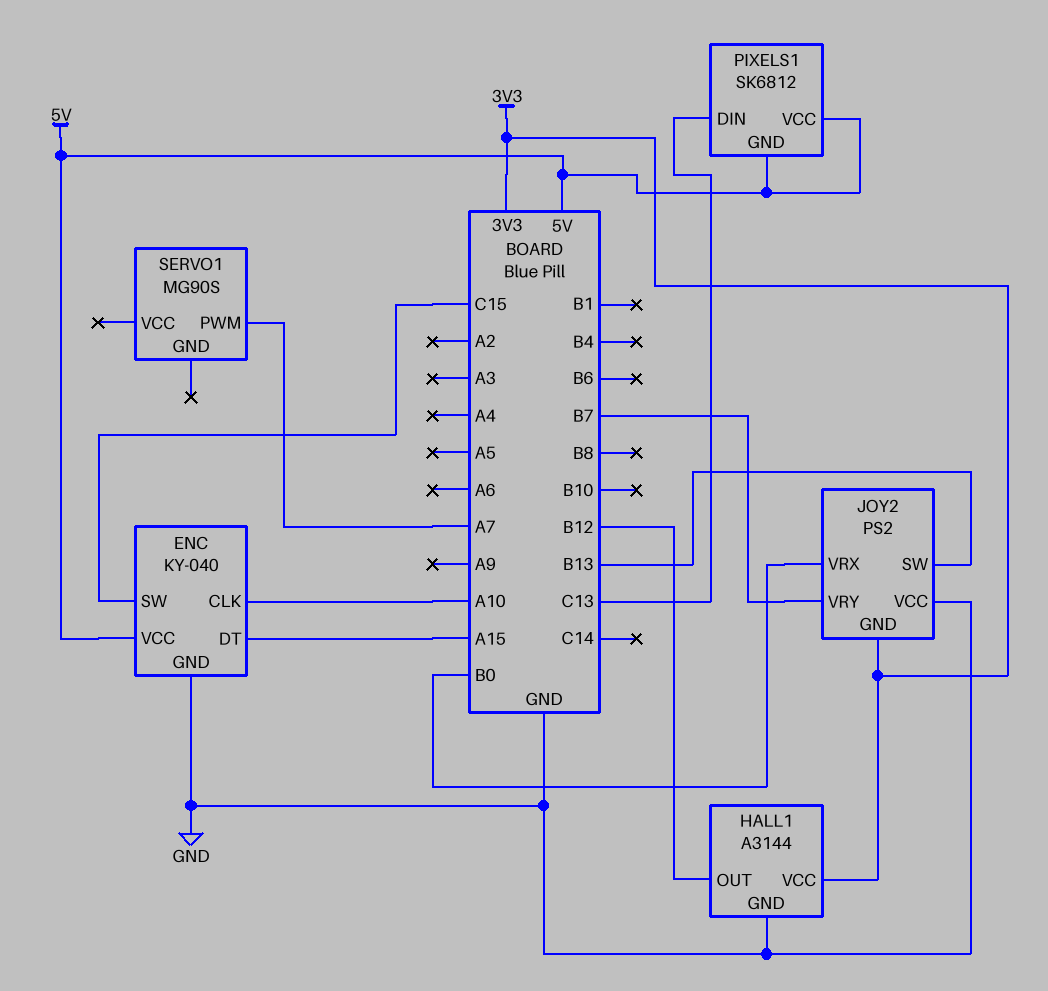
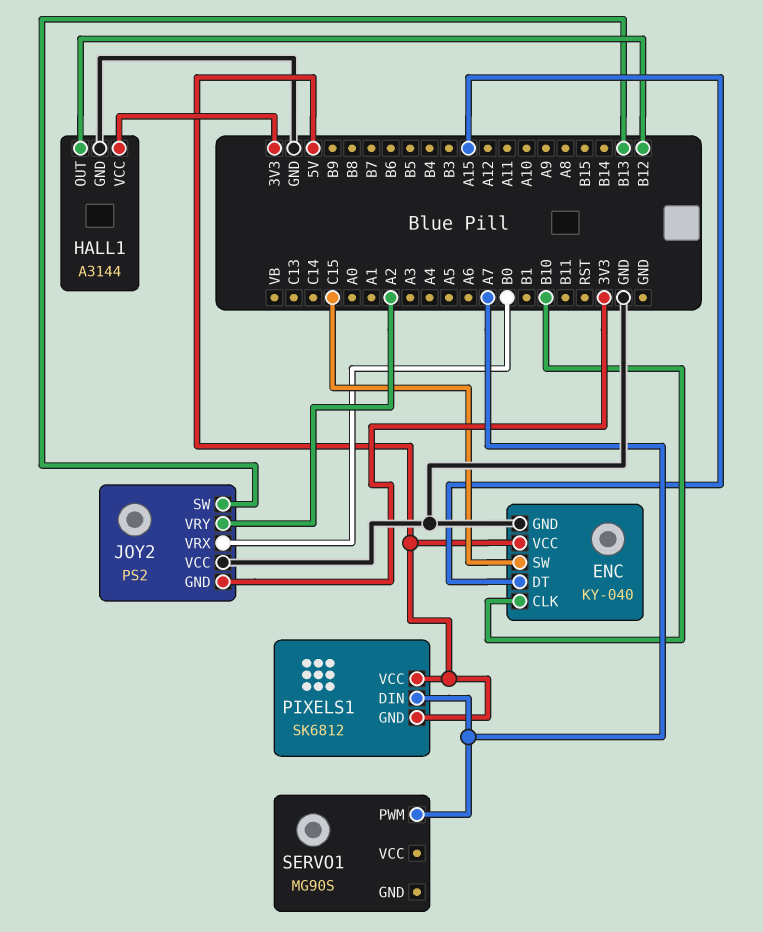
ENC pin CLK: A10 -> B10
JOY2 pin VRY: B7 -> A2
PIXELS1 pin DIN: C13 -> A7

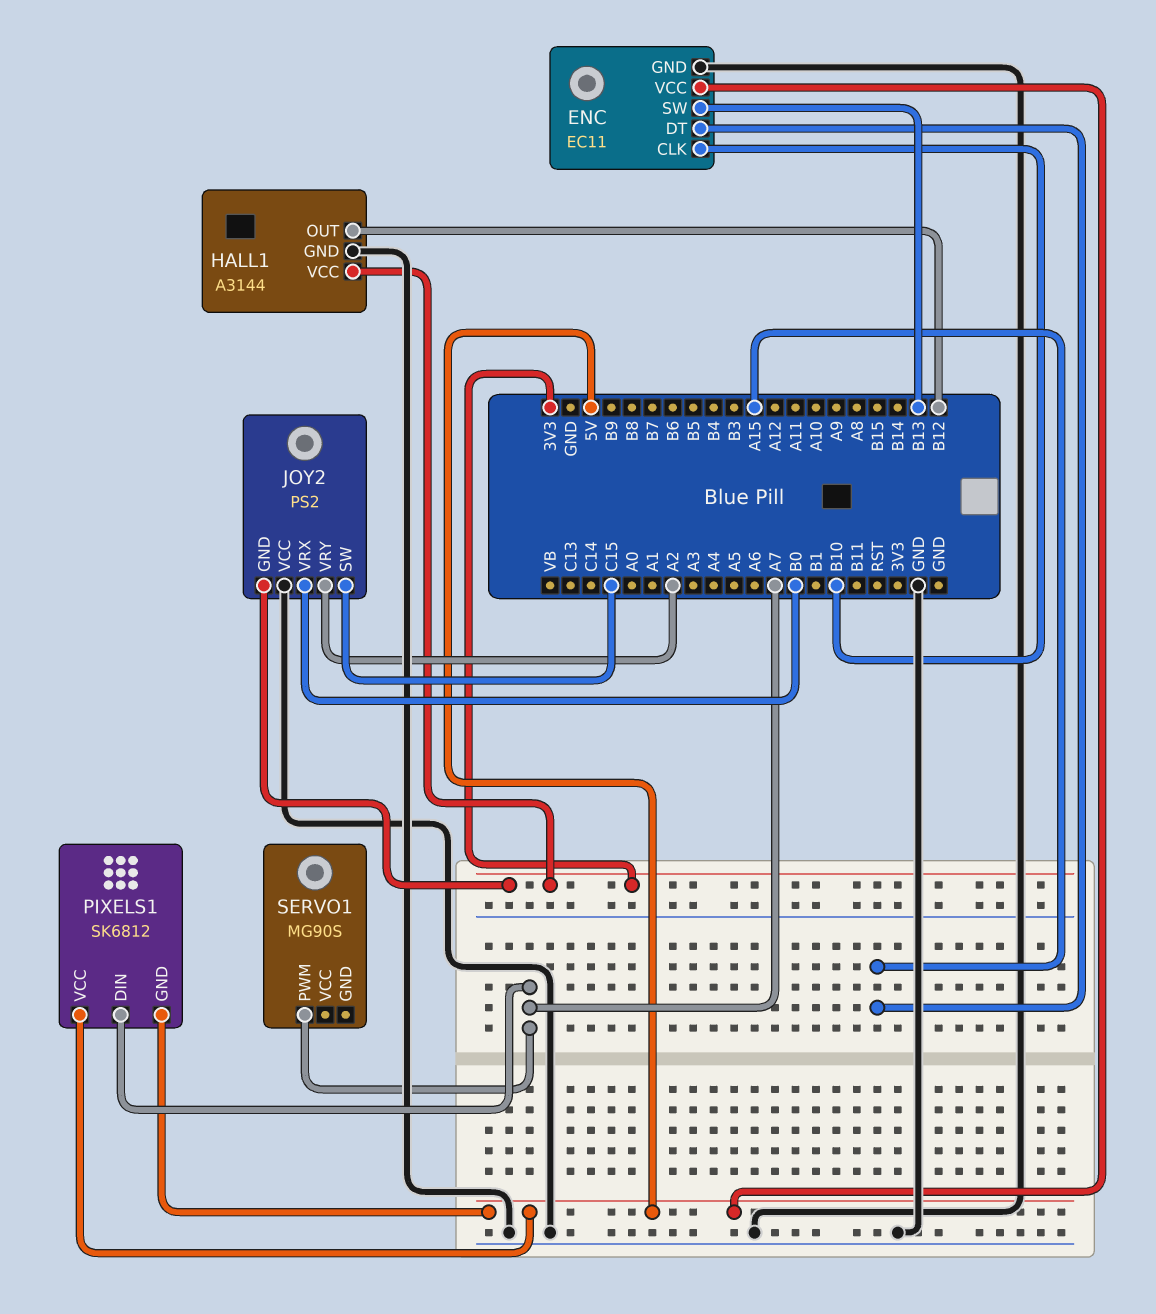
ENC: KY-040 -> EC11
ENC pin SW: C15 -> B13
JOY2 pin SW: B13 -> C15

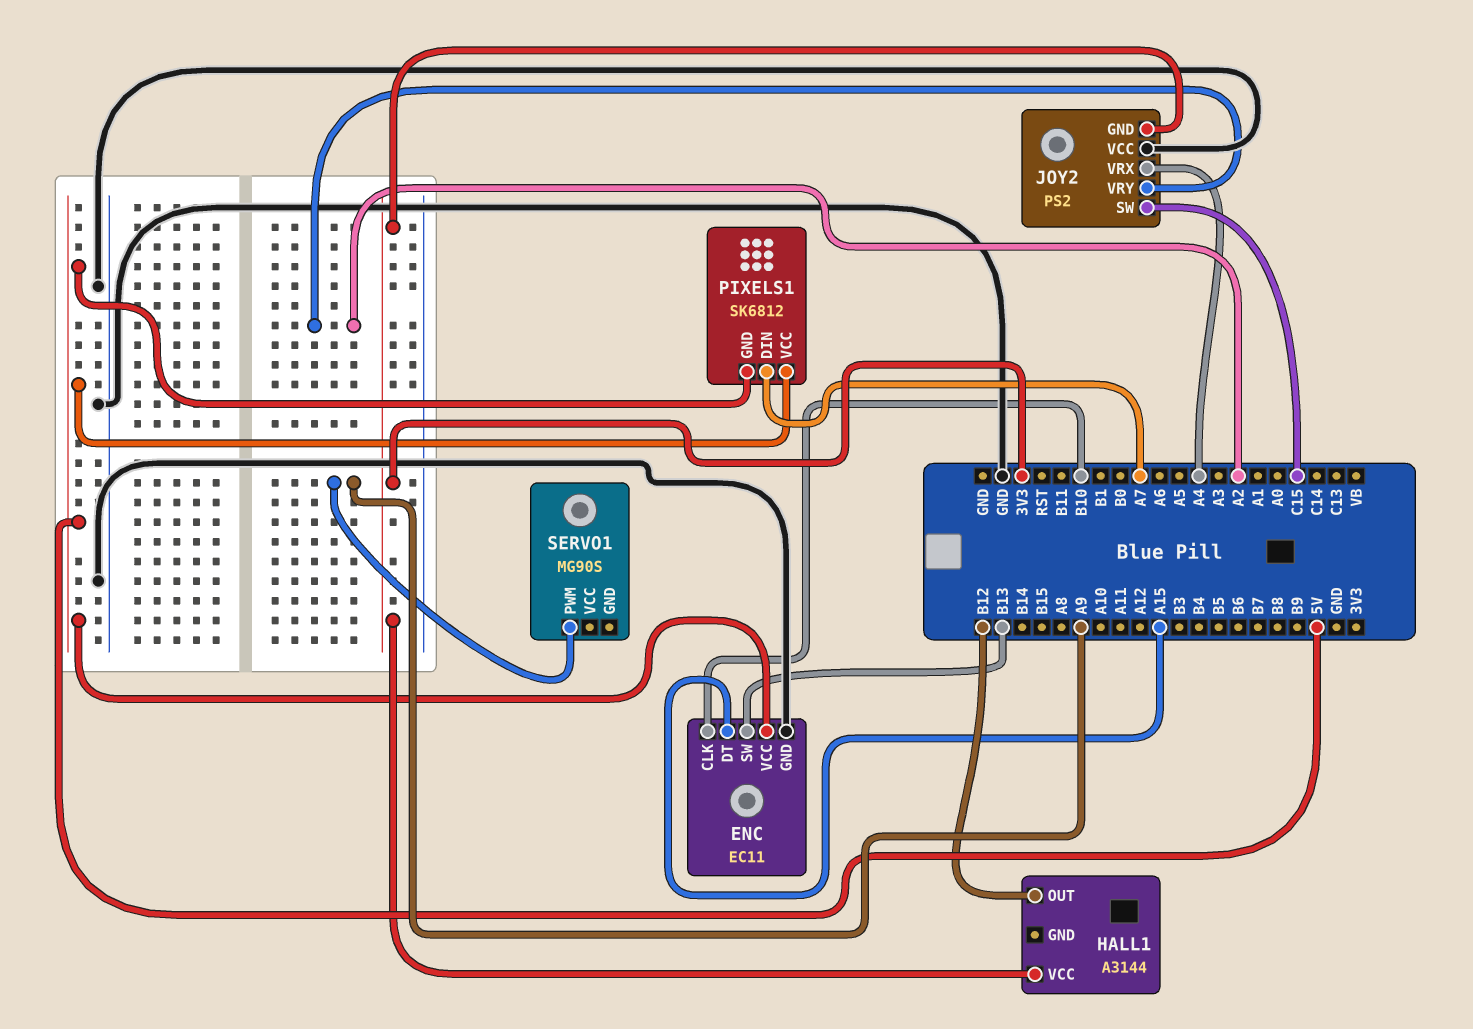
HALL1 pin GND: GND -> none
JOY2 pin VRX: B0 -> A4
SERVO1 pin PWM: A7 -> A9

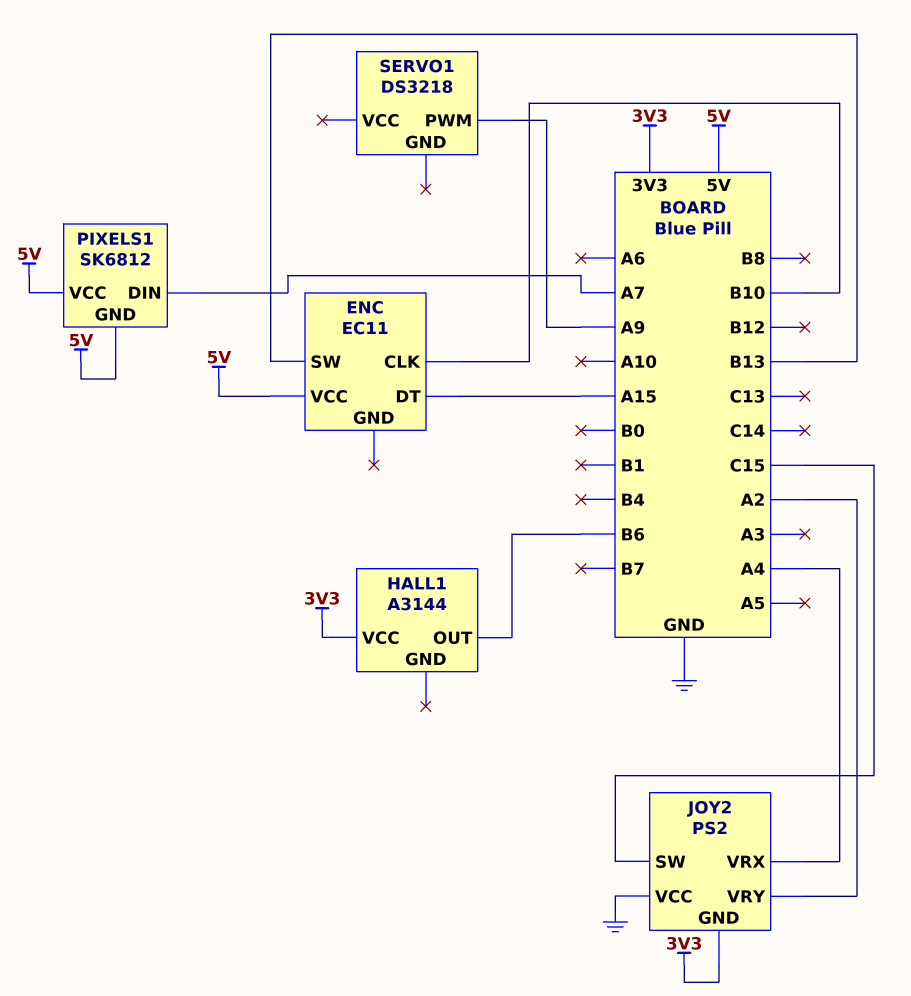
ENC pin GND: GND -> none
HALL1 pin OUT: B12 -> B6
SERVO1: MG90S -> DS3218

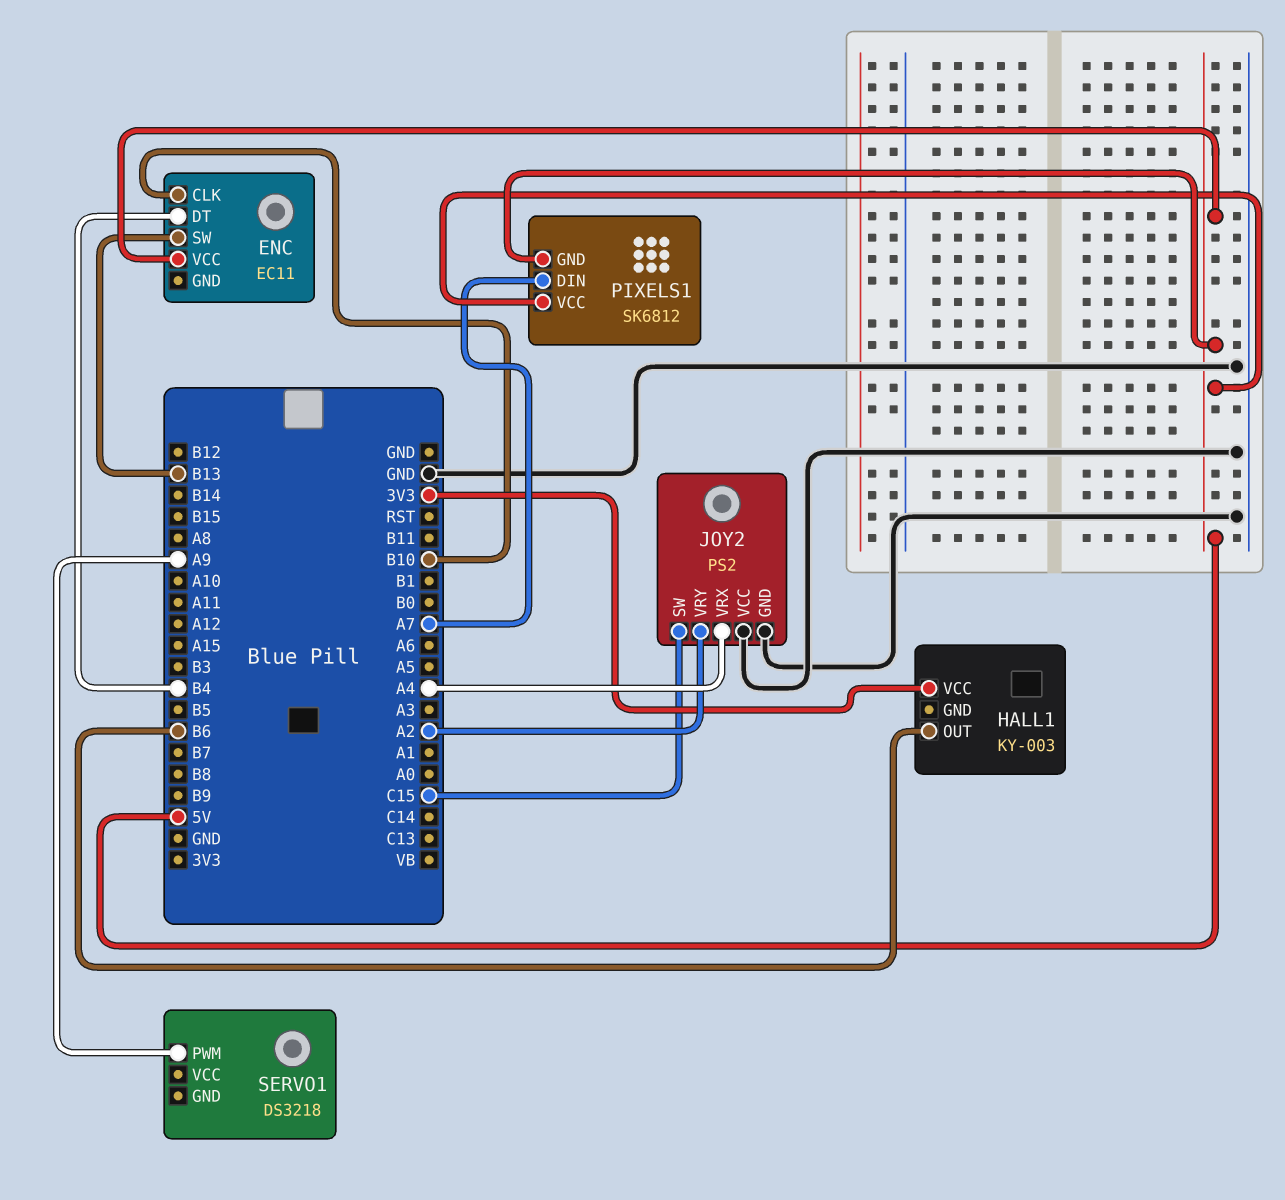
ENC pin DT: A15 -> B4
HALL1: A3144 -> KY-003
JOY2 pin GND: 3V3 -> GND

